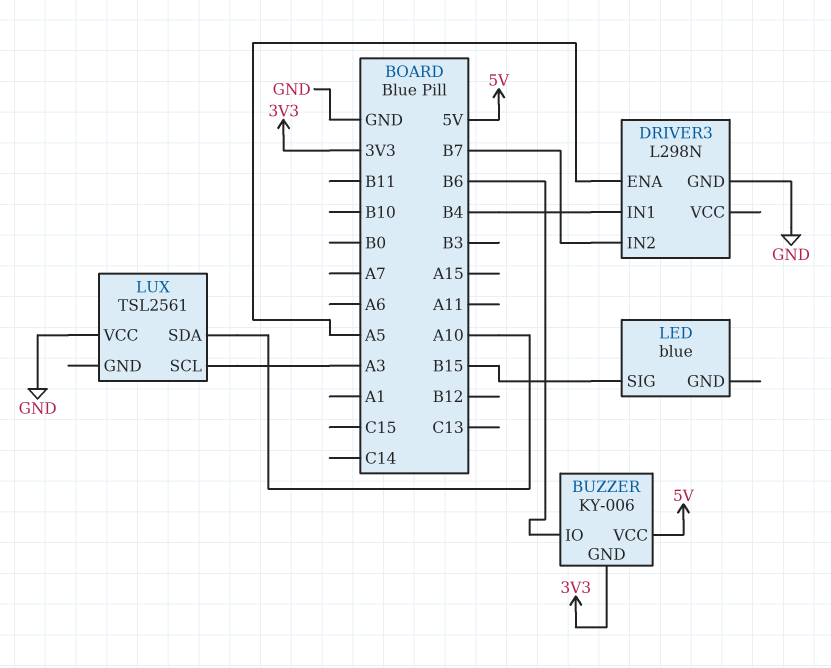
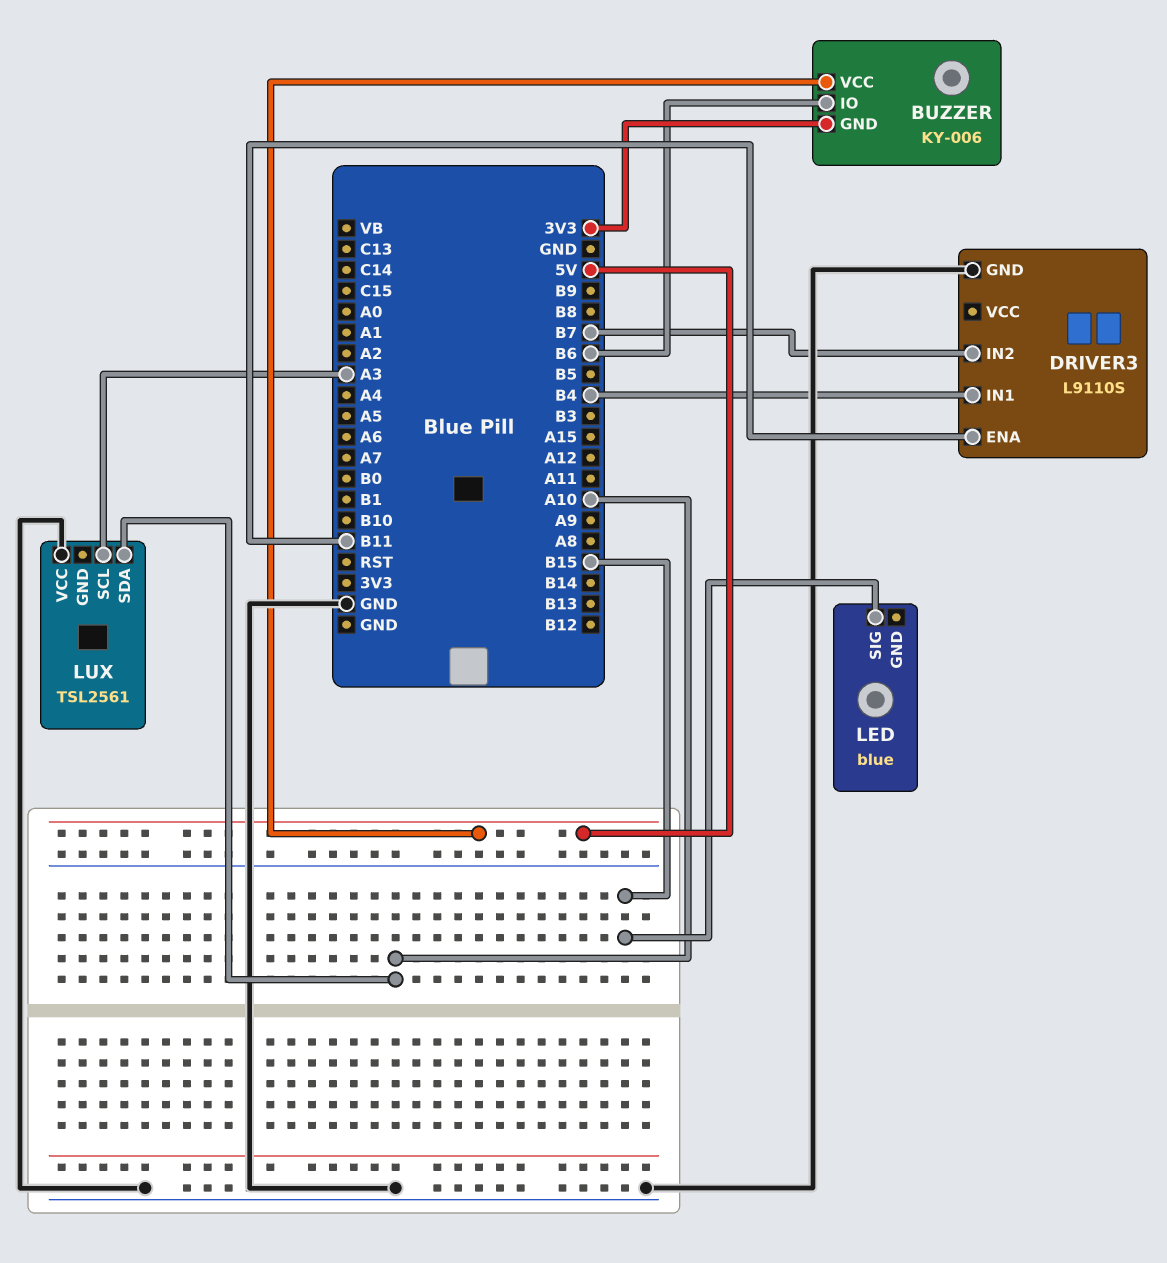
DRIVER3: L298N -> L9110S
DRIVER3 pin ENA: A5 -> B11

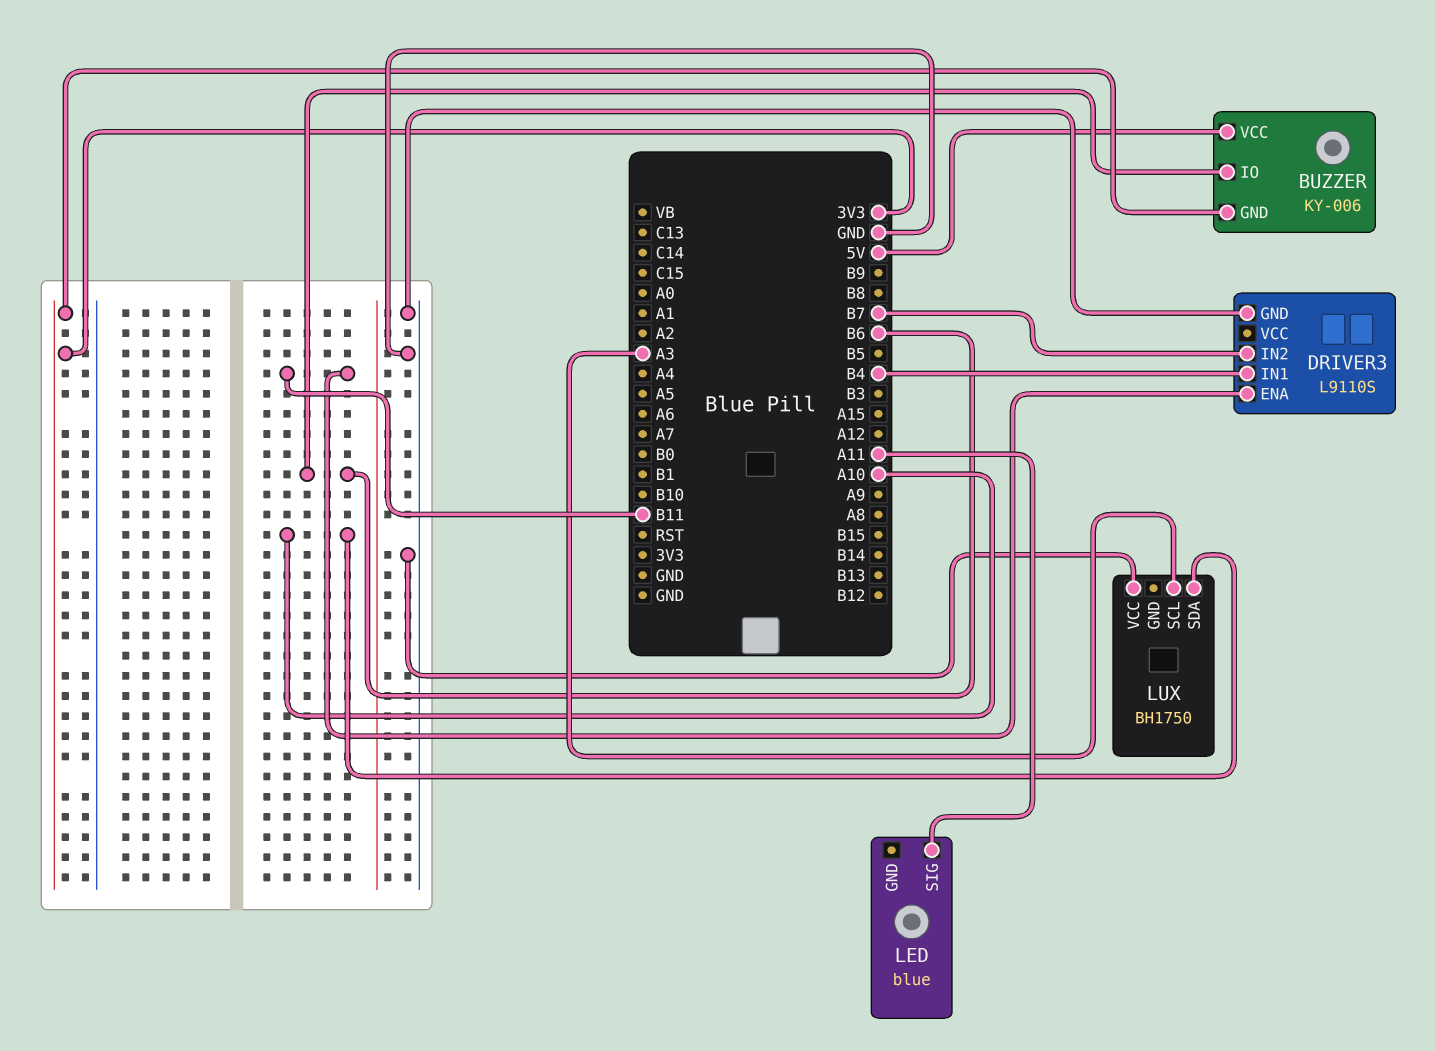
LED pin SIG: B15 -> A11
LUX: TSL2561 -> BH1750

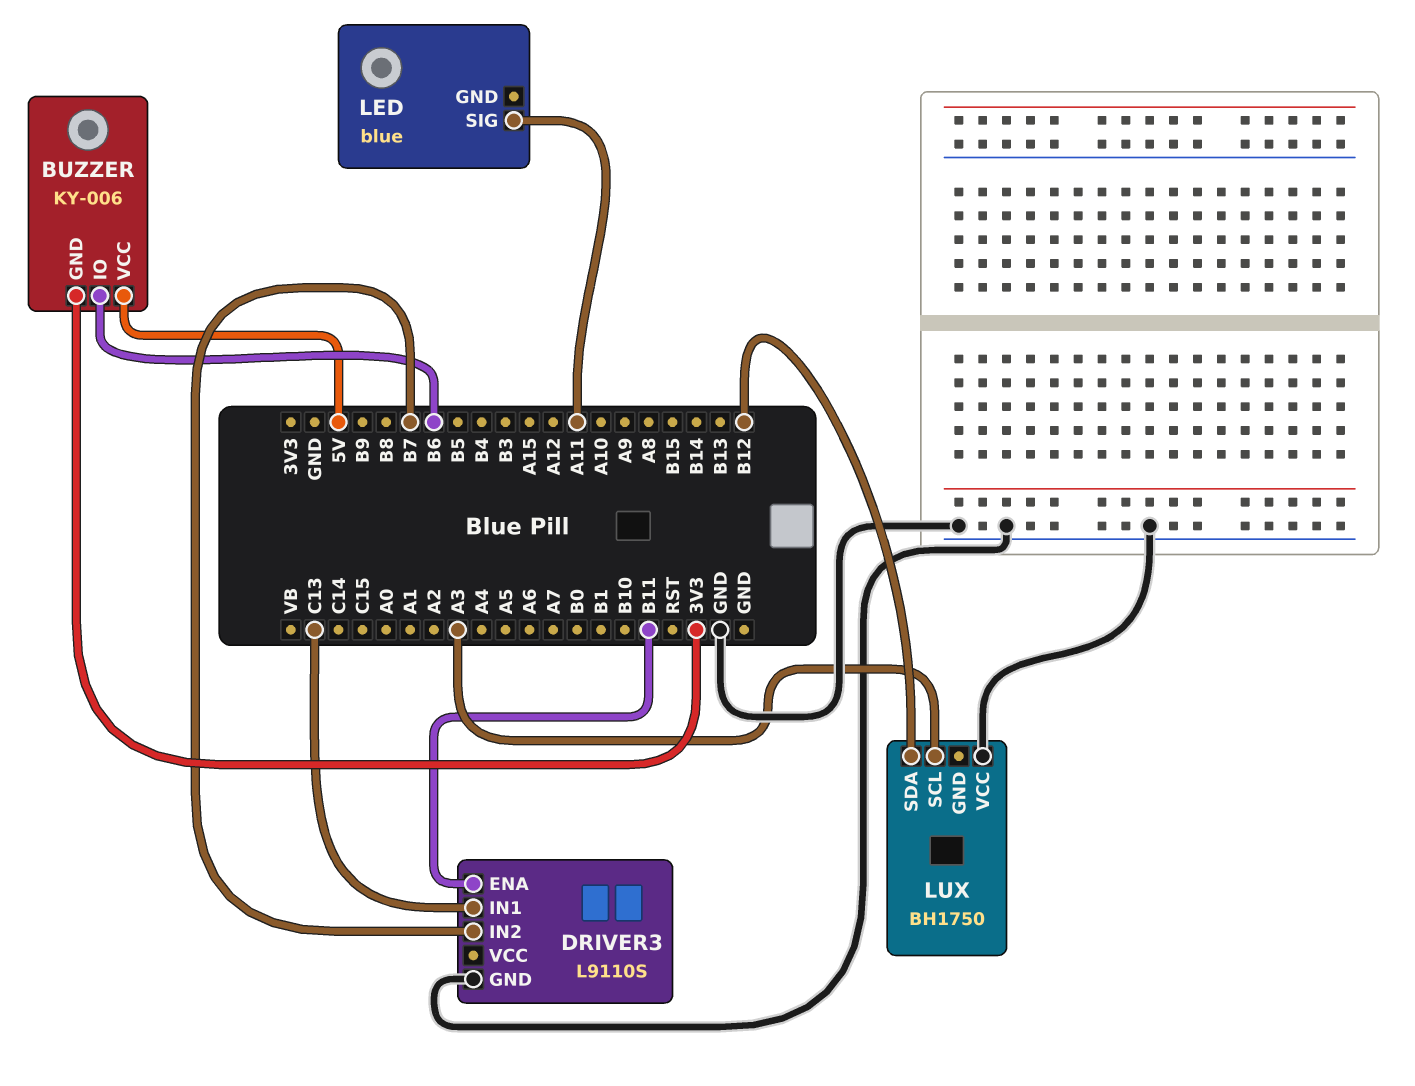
DRIVER3 pin IN1: B4 -> C13
LUX pin SDA: A10 -> B12

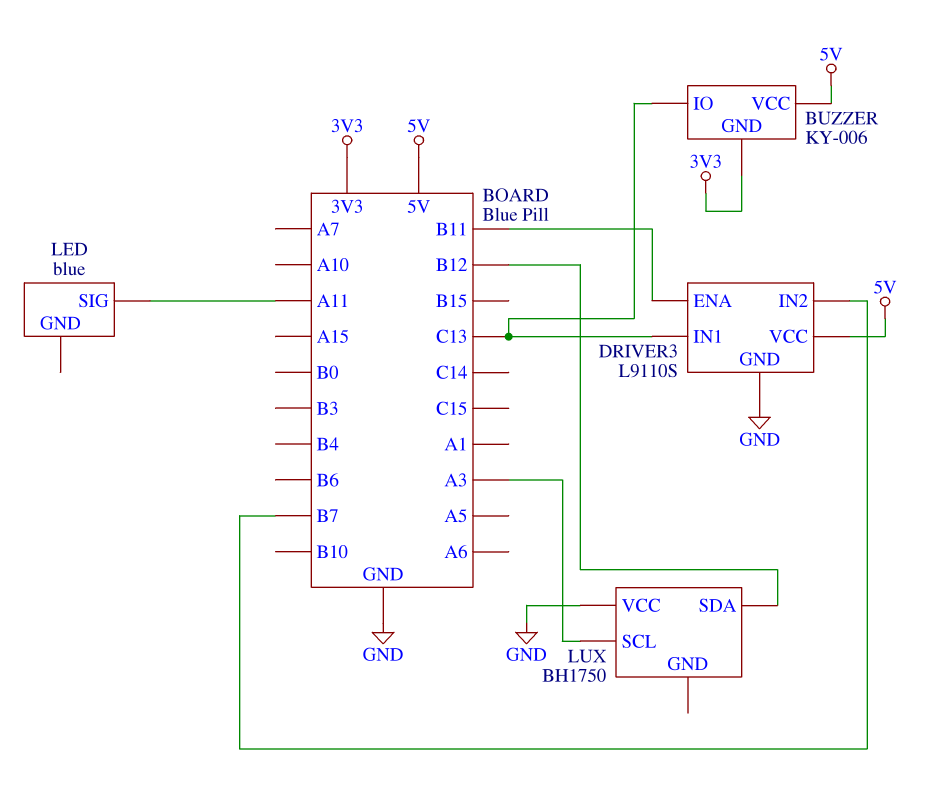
BUZZER pin IO: B6 -> C13
DRIVER3 pin VCC: none -> 5V

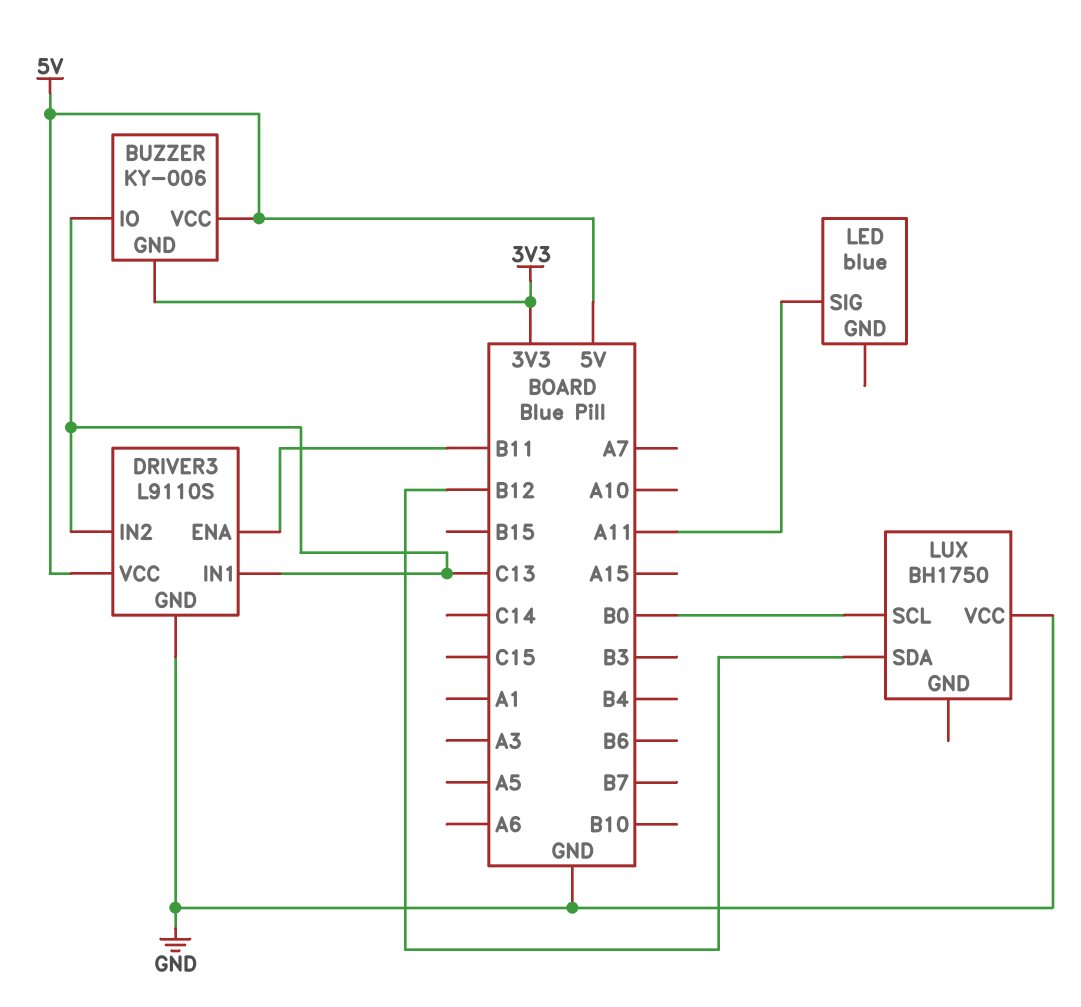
DRIVER3 pin IN2: B7 -> C13
LUX pin SCL: A3 -> B0

